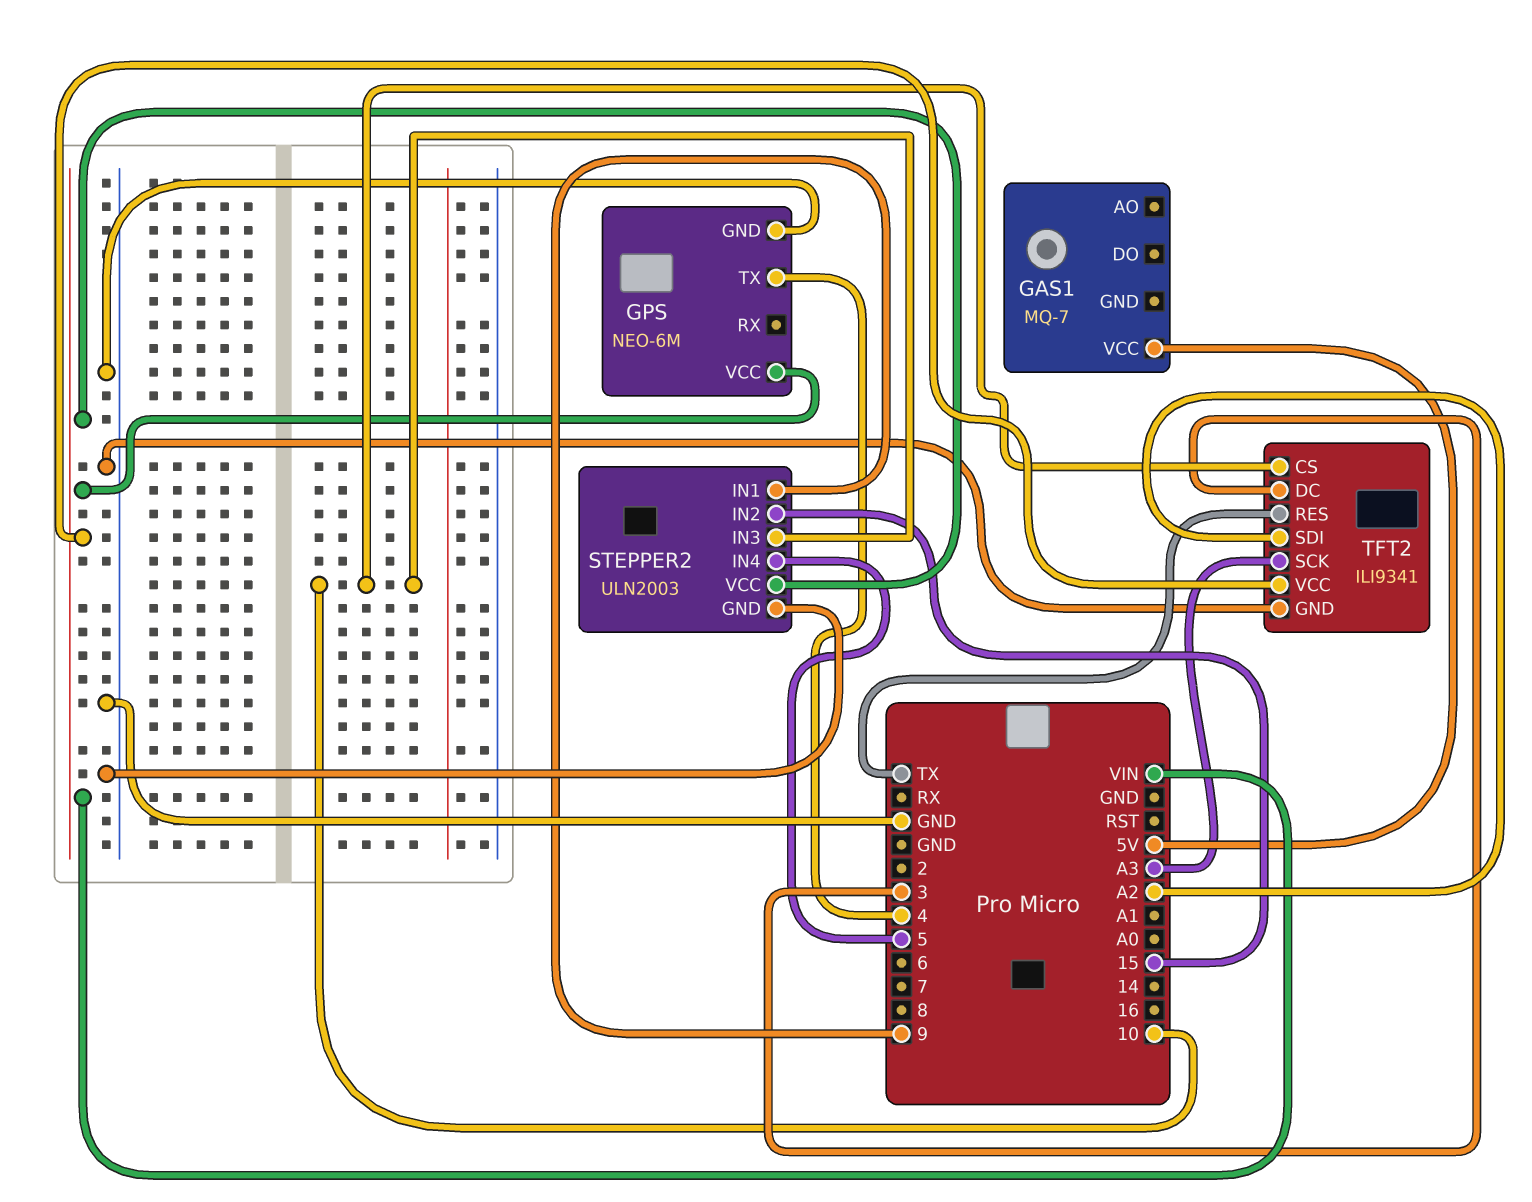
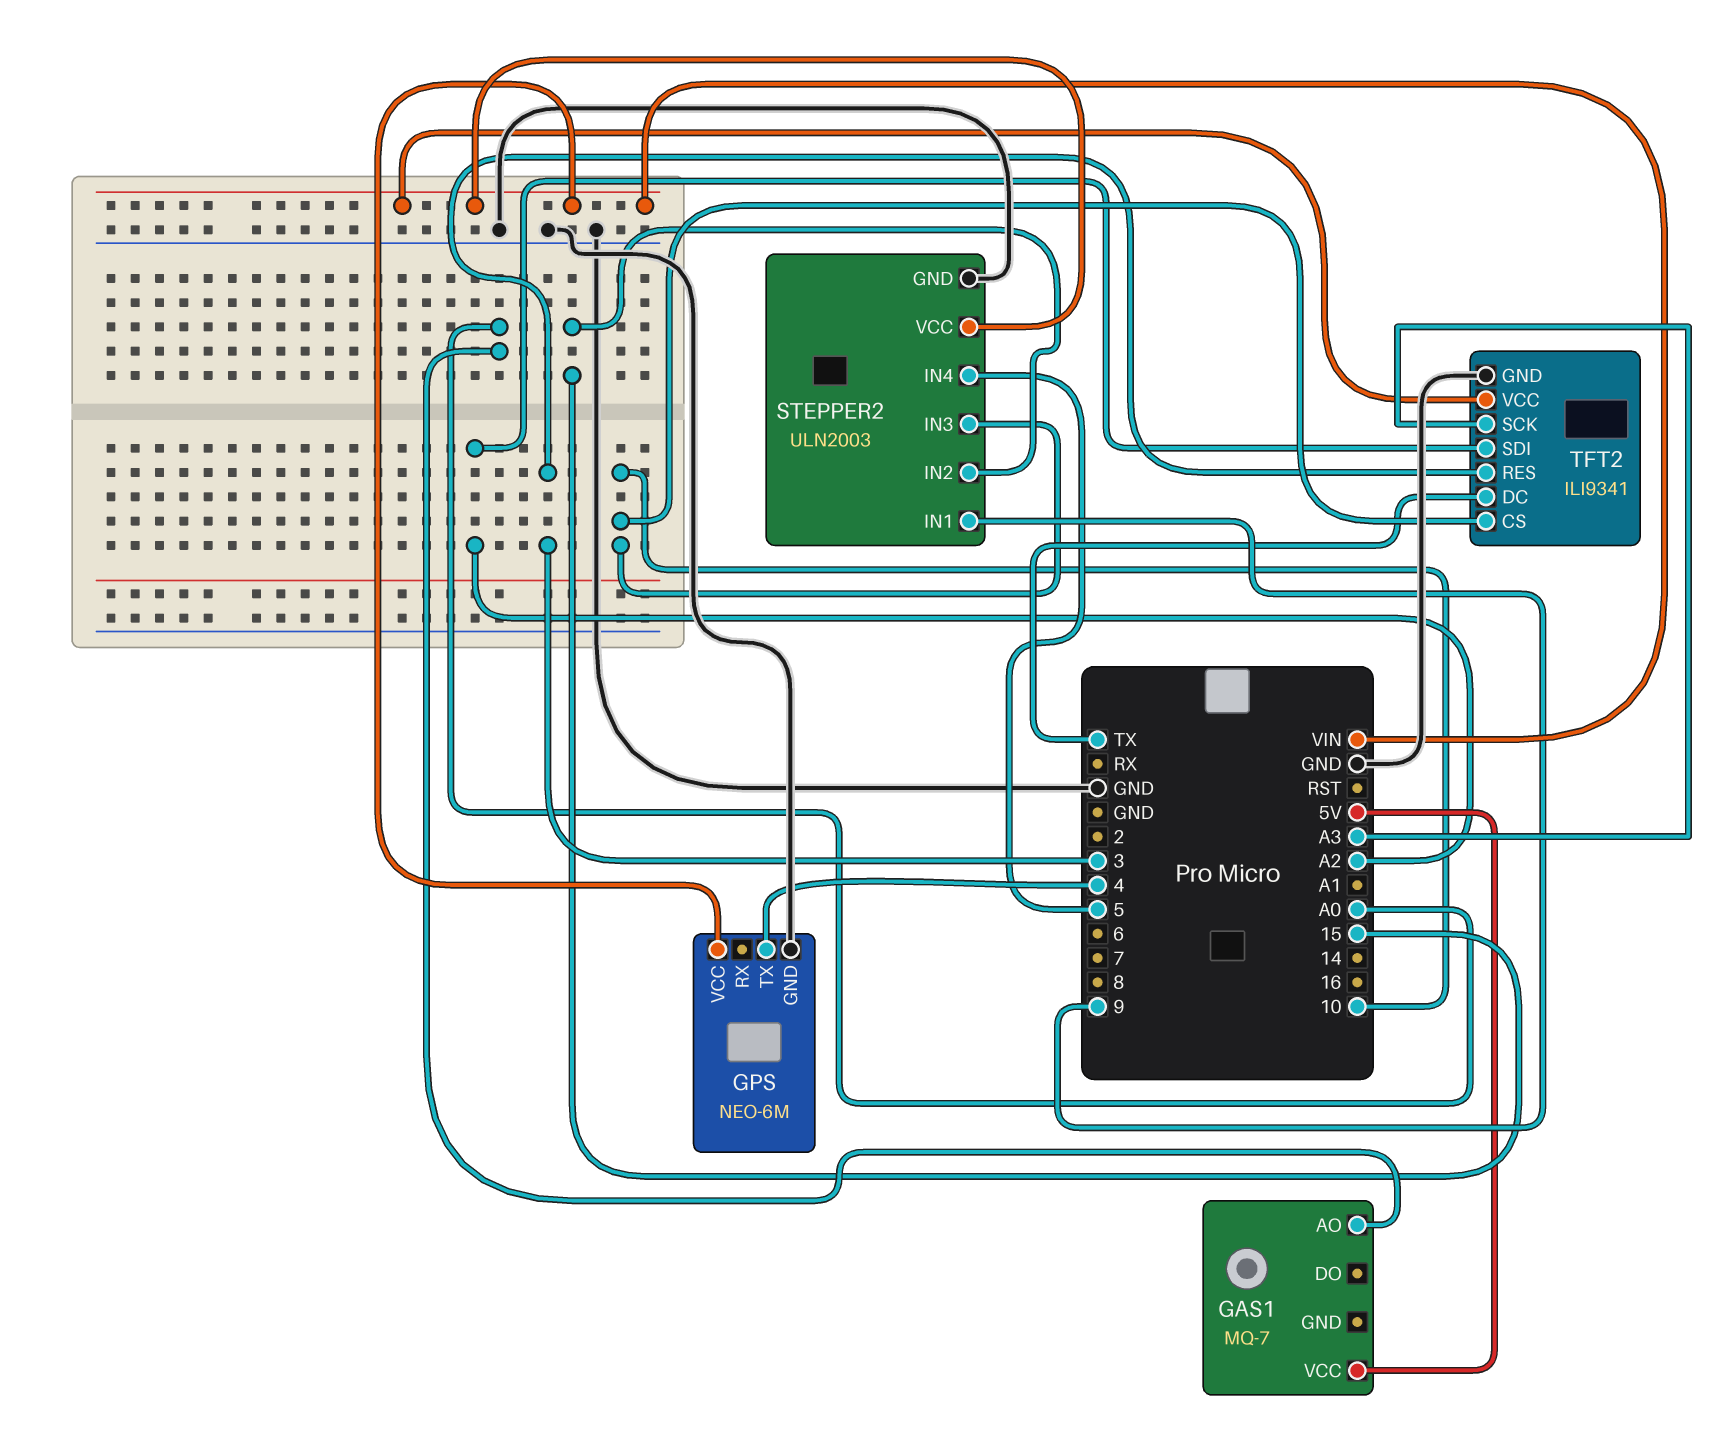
GAS1 pin AO: none -> A0
TFT2 pin DC: 3 -> TX
TFT2 pin RES: TX -> 3

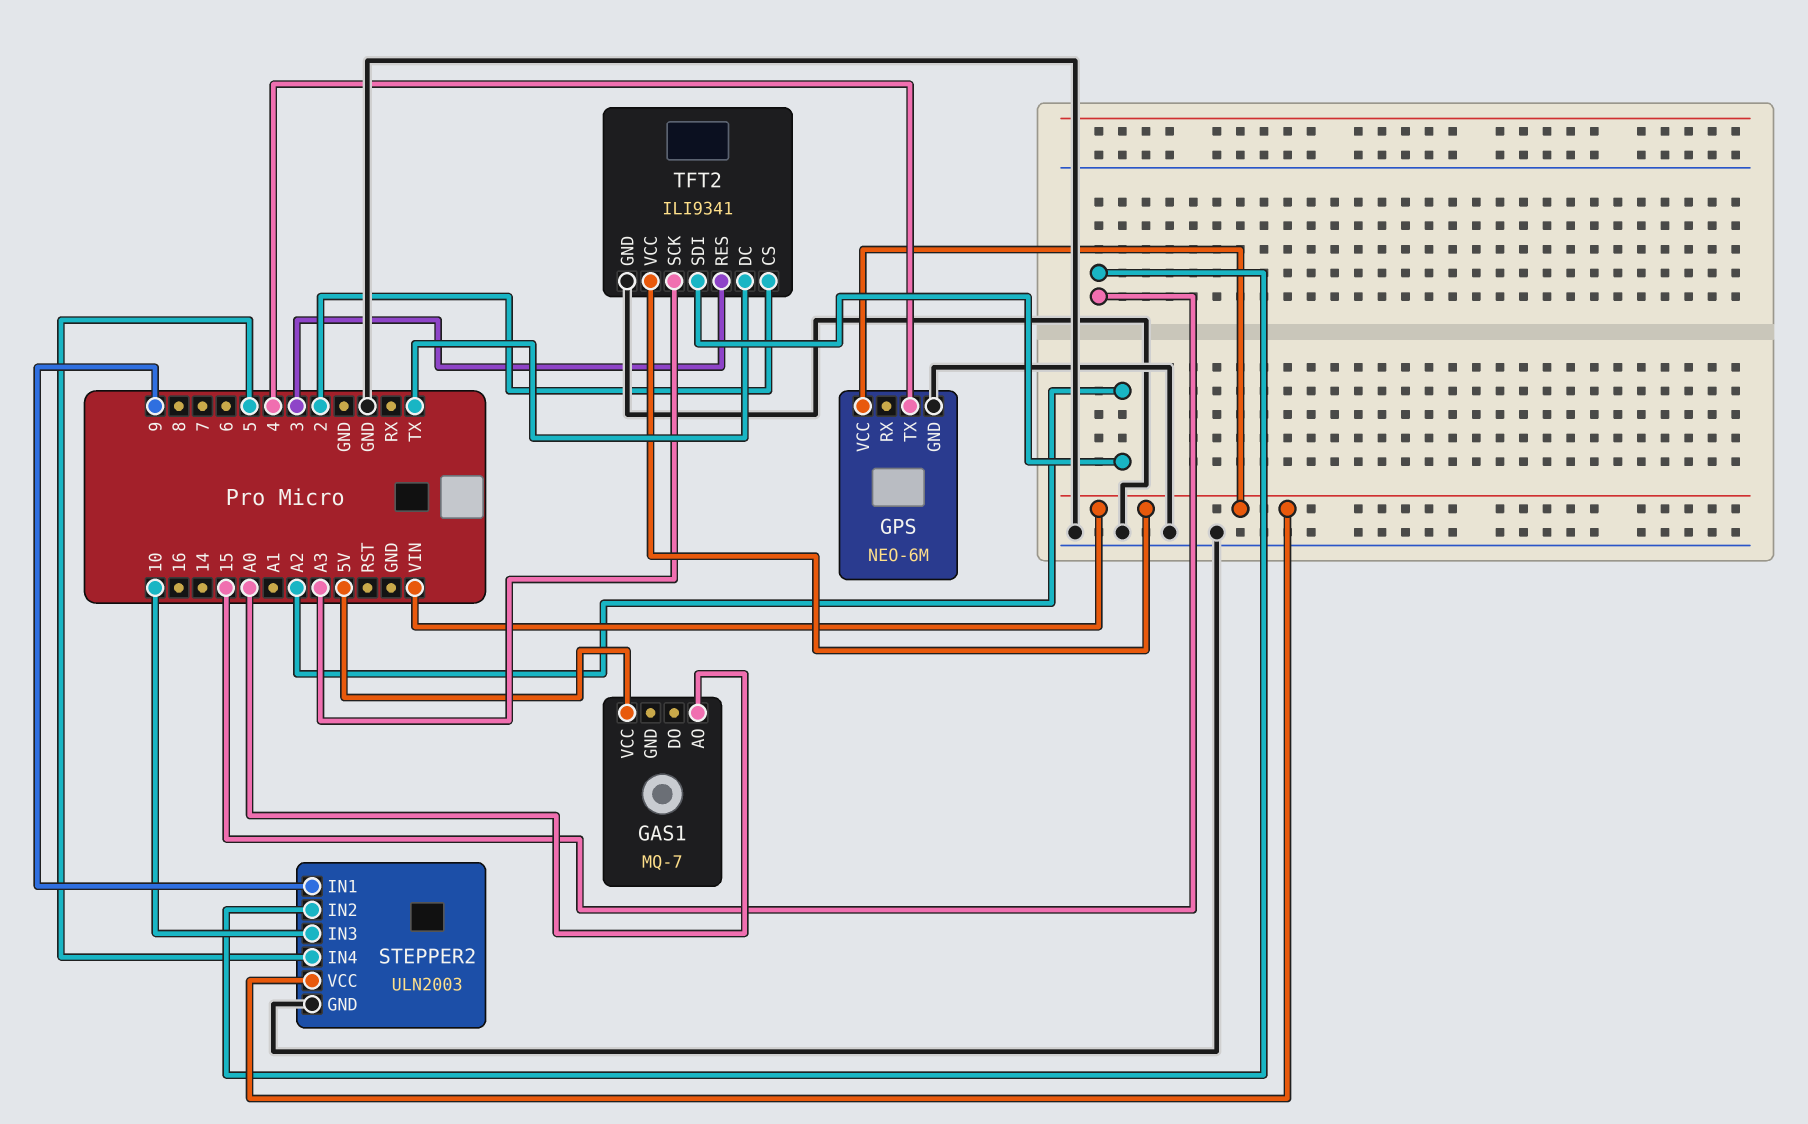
TFT2 pin CS: 10 -> 2

